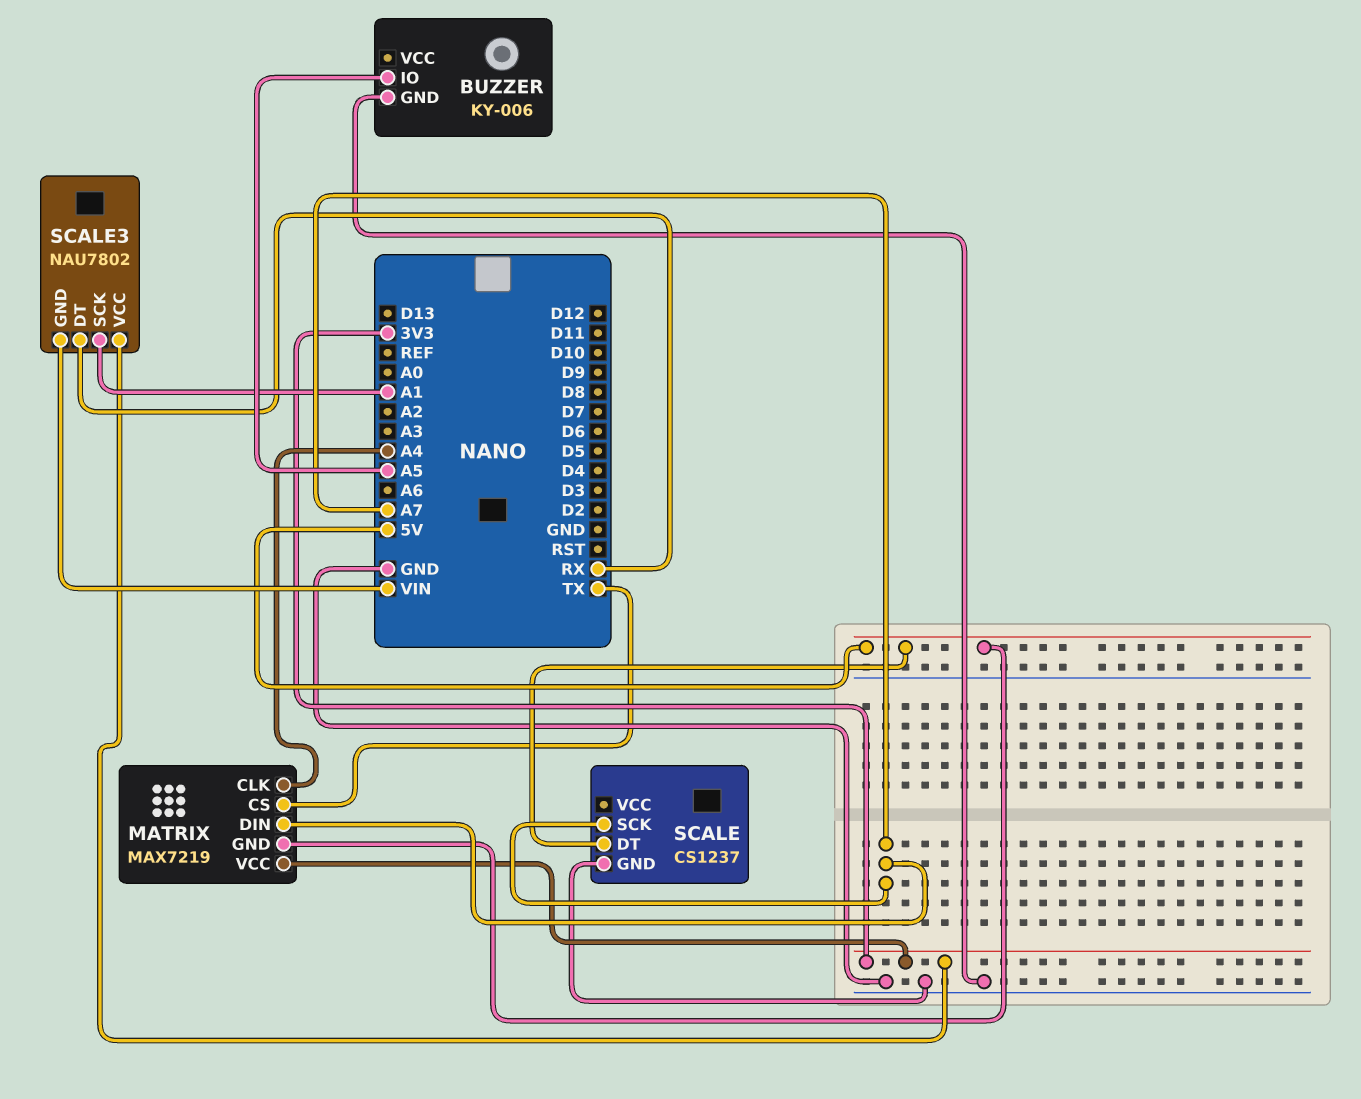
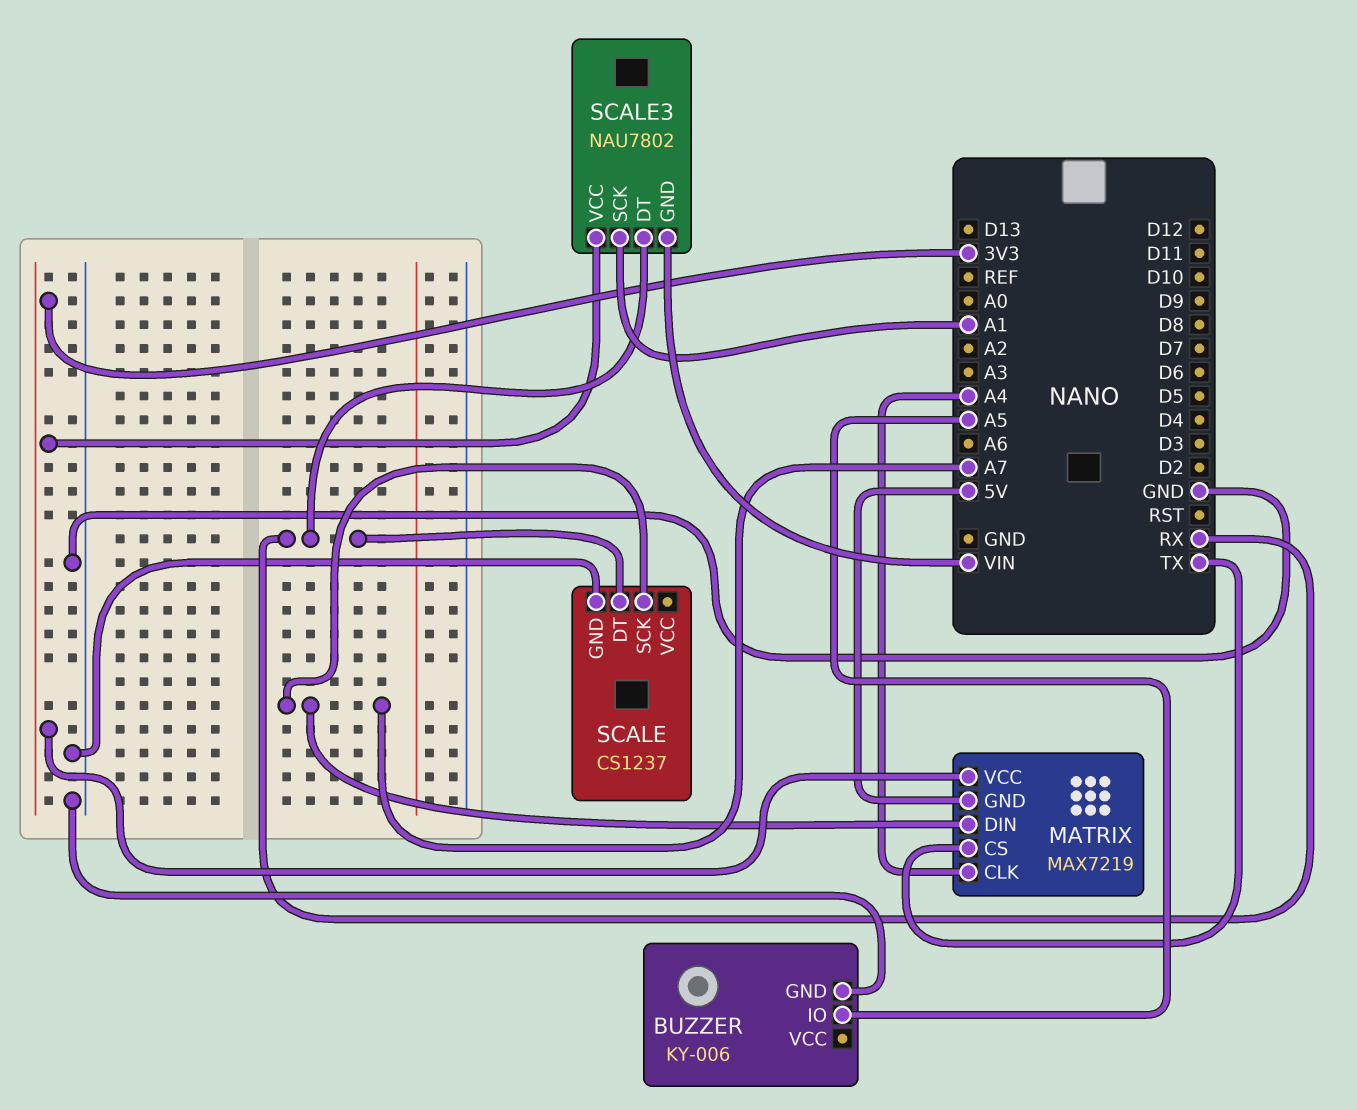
SCALE pin DT: 5V -> RX

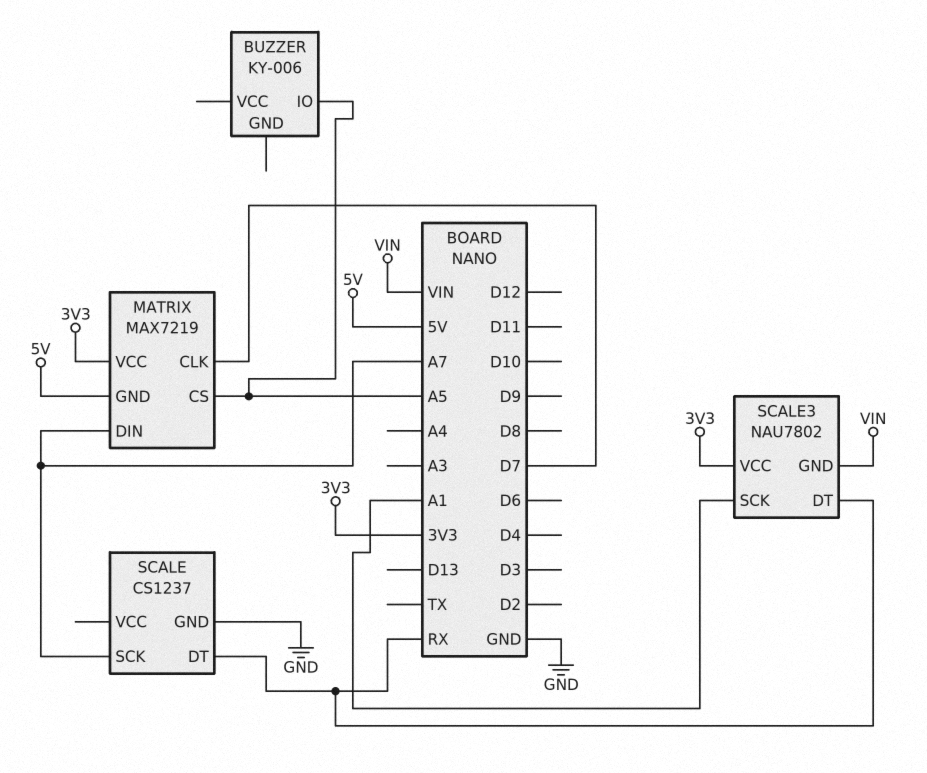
BUZZER pin GND: GND -> none
MATRIX pin CLK: A4 -> D7
MATRIX pin CS: TX -> A5

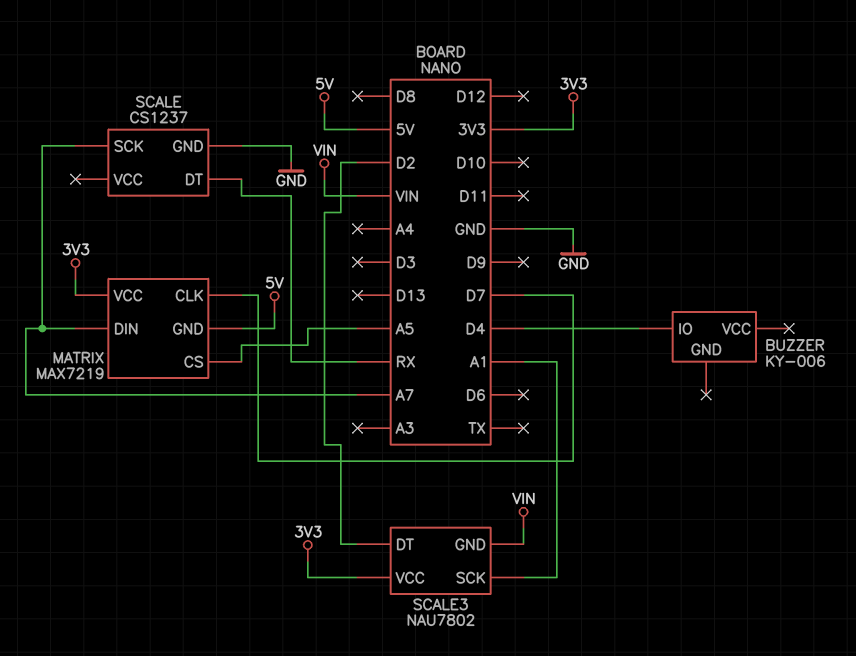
BUZZER pin IO: A5 -> D4
SCALE3 pin DT: RX -> D2

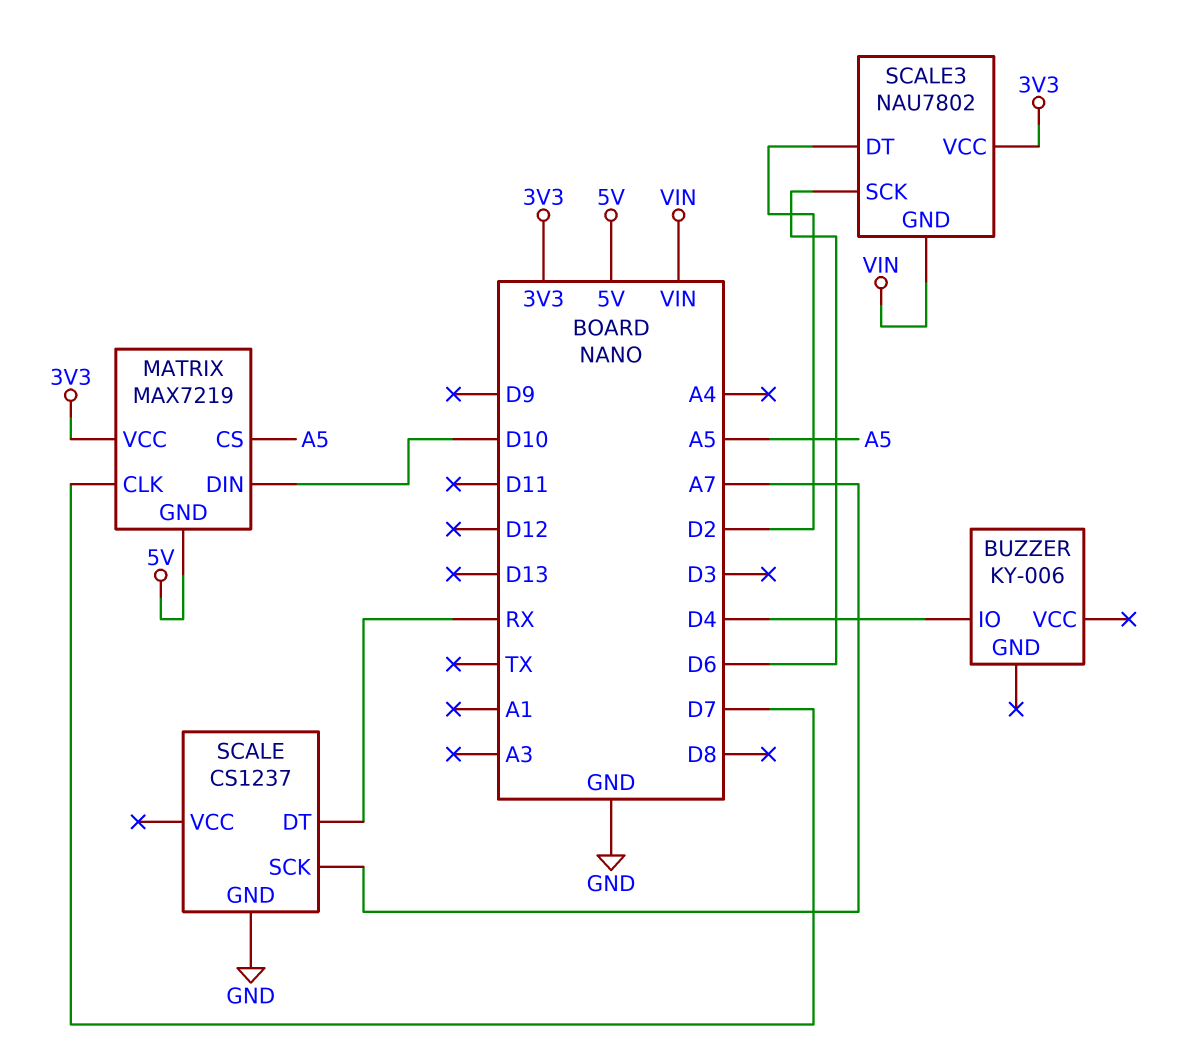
MATRIX pin DIN: A7 -> D10
SCALE3 pin SCK: A1 -> D6

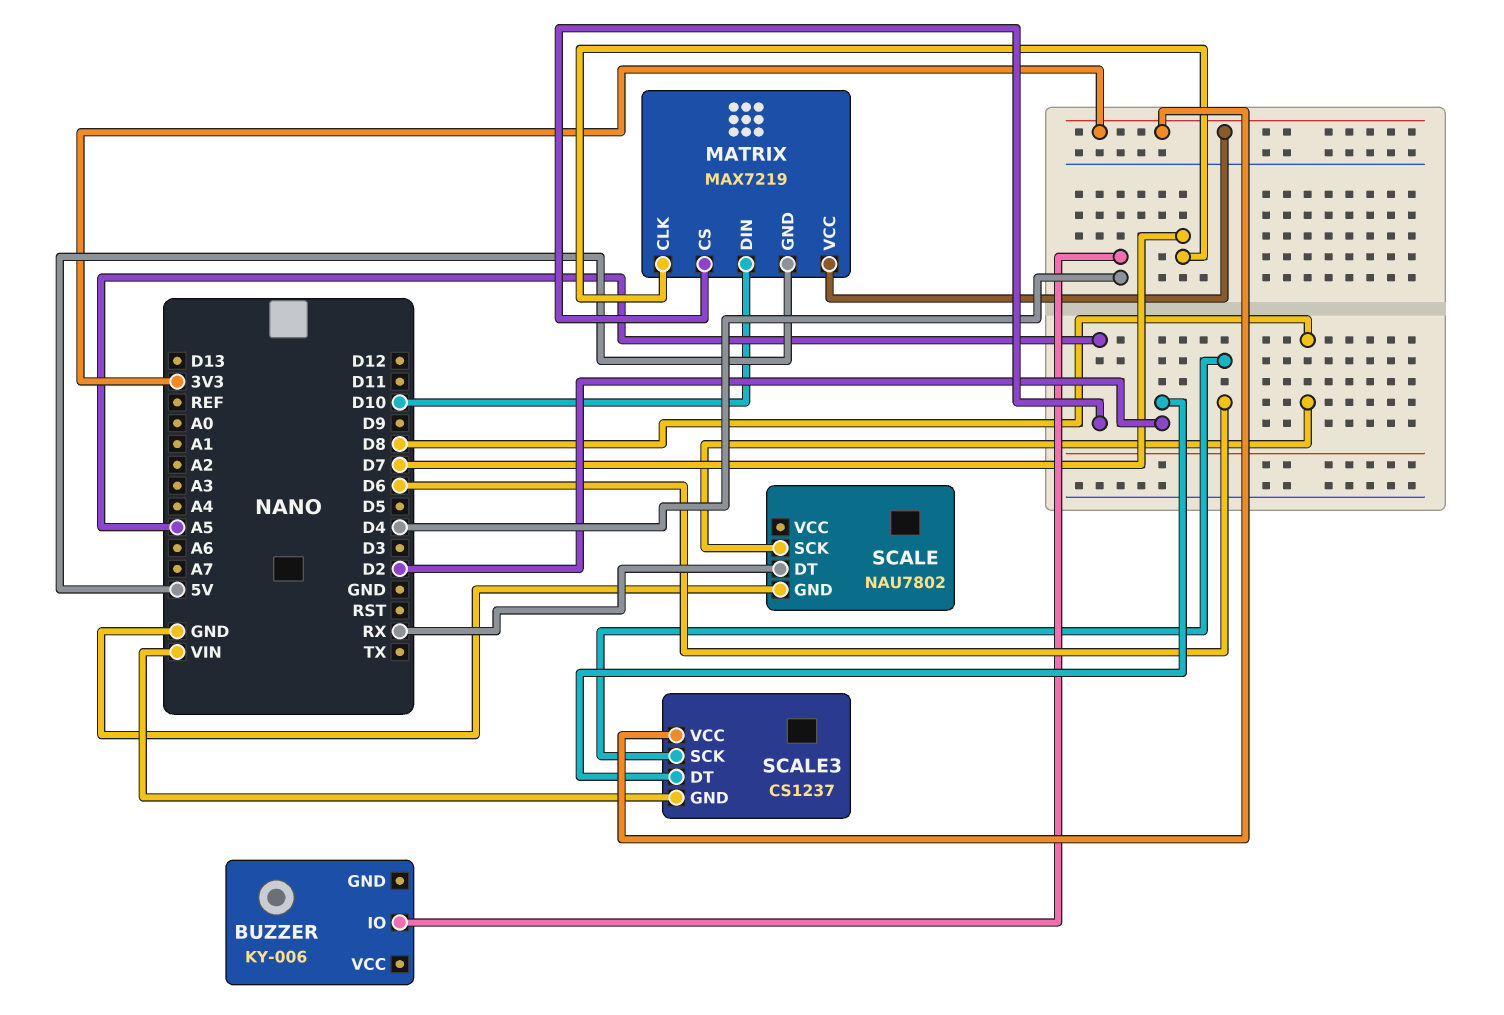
SCALE: CS1237 -> NAU7802
SCALE pin SCK: A7 -> D8
SCALE3: NAU7802 -> CS1237

